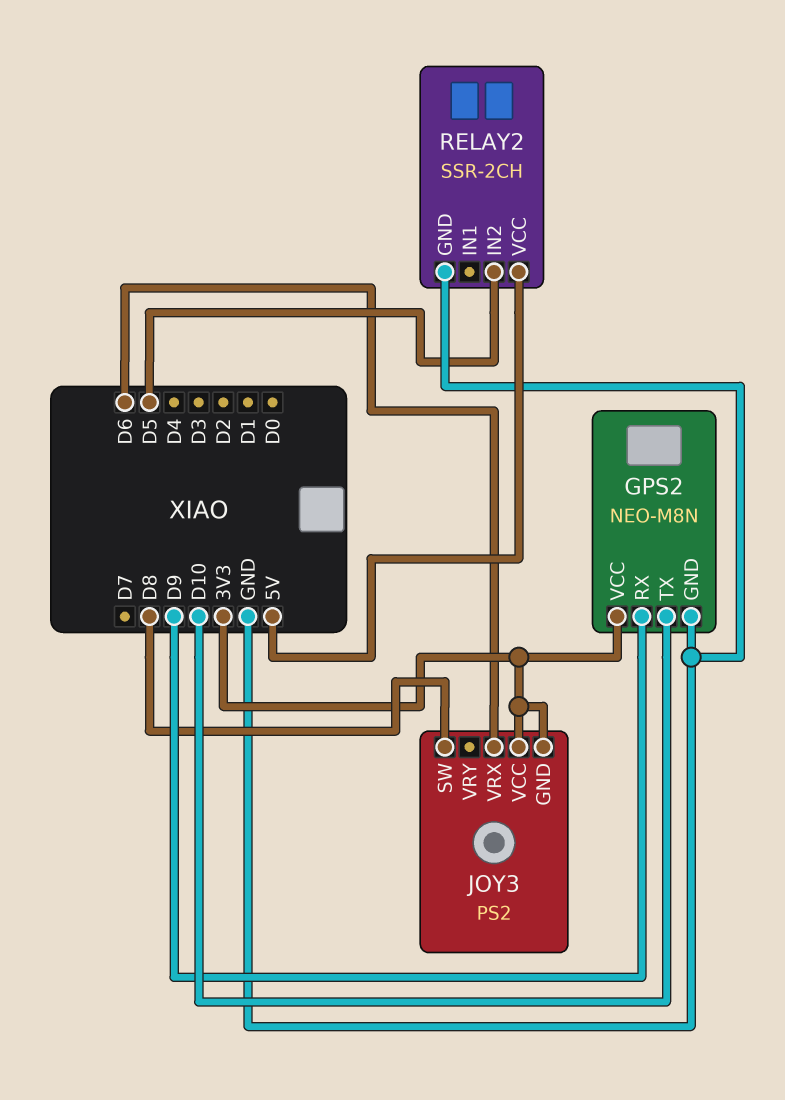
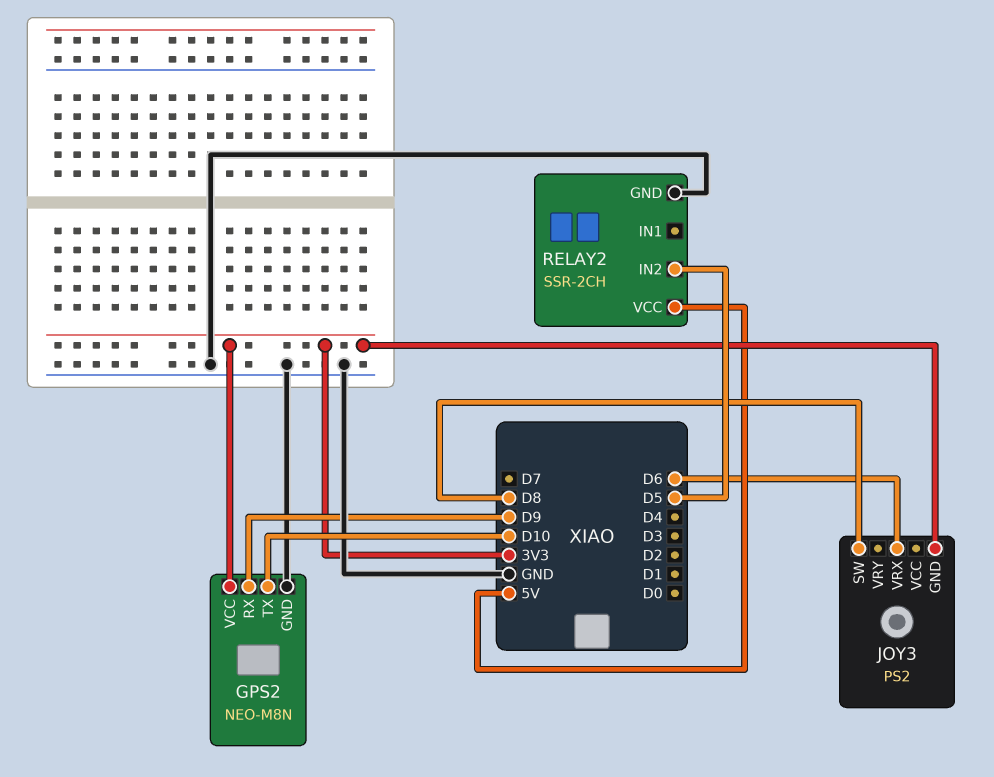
JOY3 pin VCC: 3V3 -> none

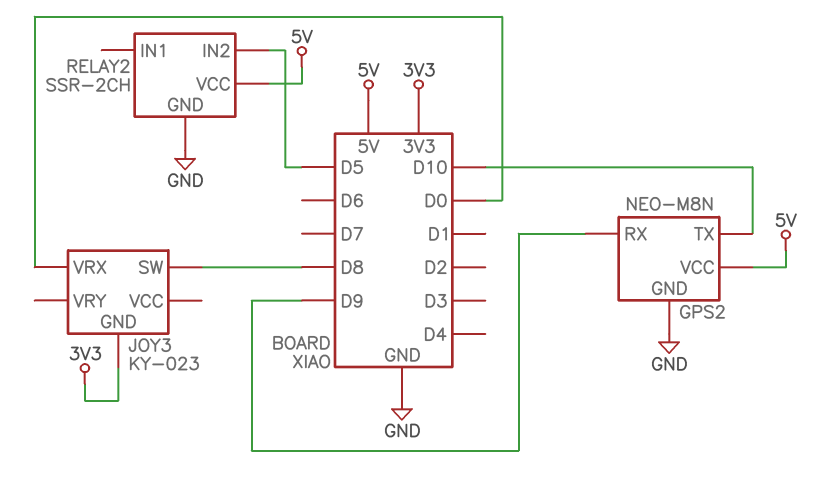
GPS2 pin VCC: 3V3 -> 5V
JOY3: PS2 -> KY-023
JOY3 pin VRX: D6 -> D0

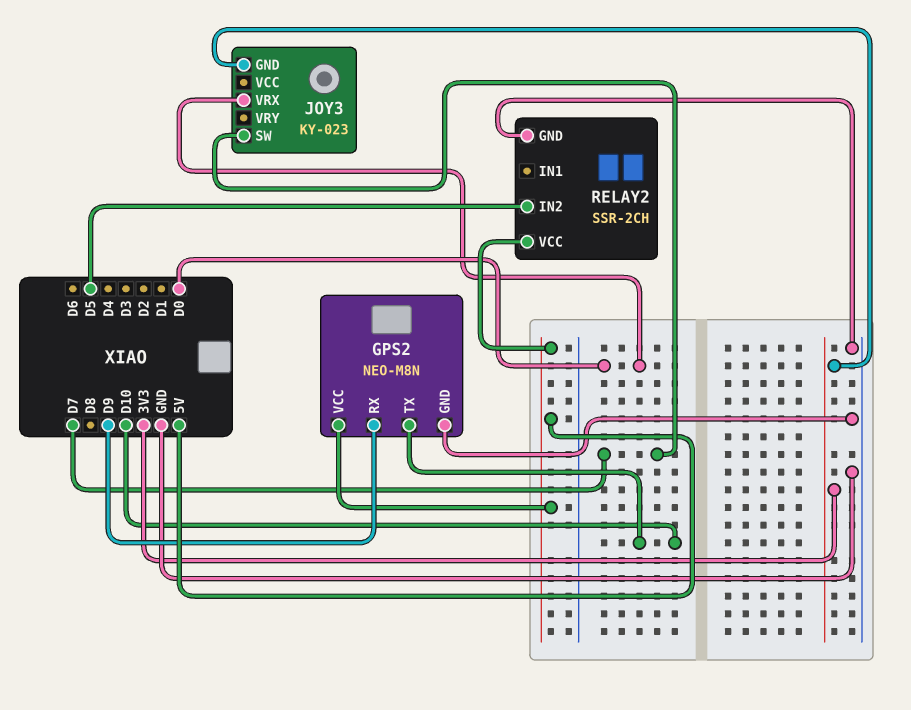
JOY3 pin SW: D8 -> D7

